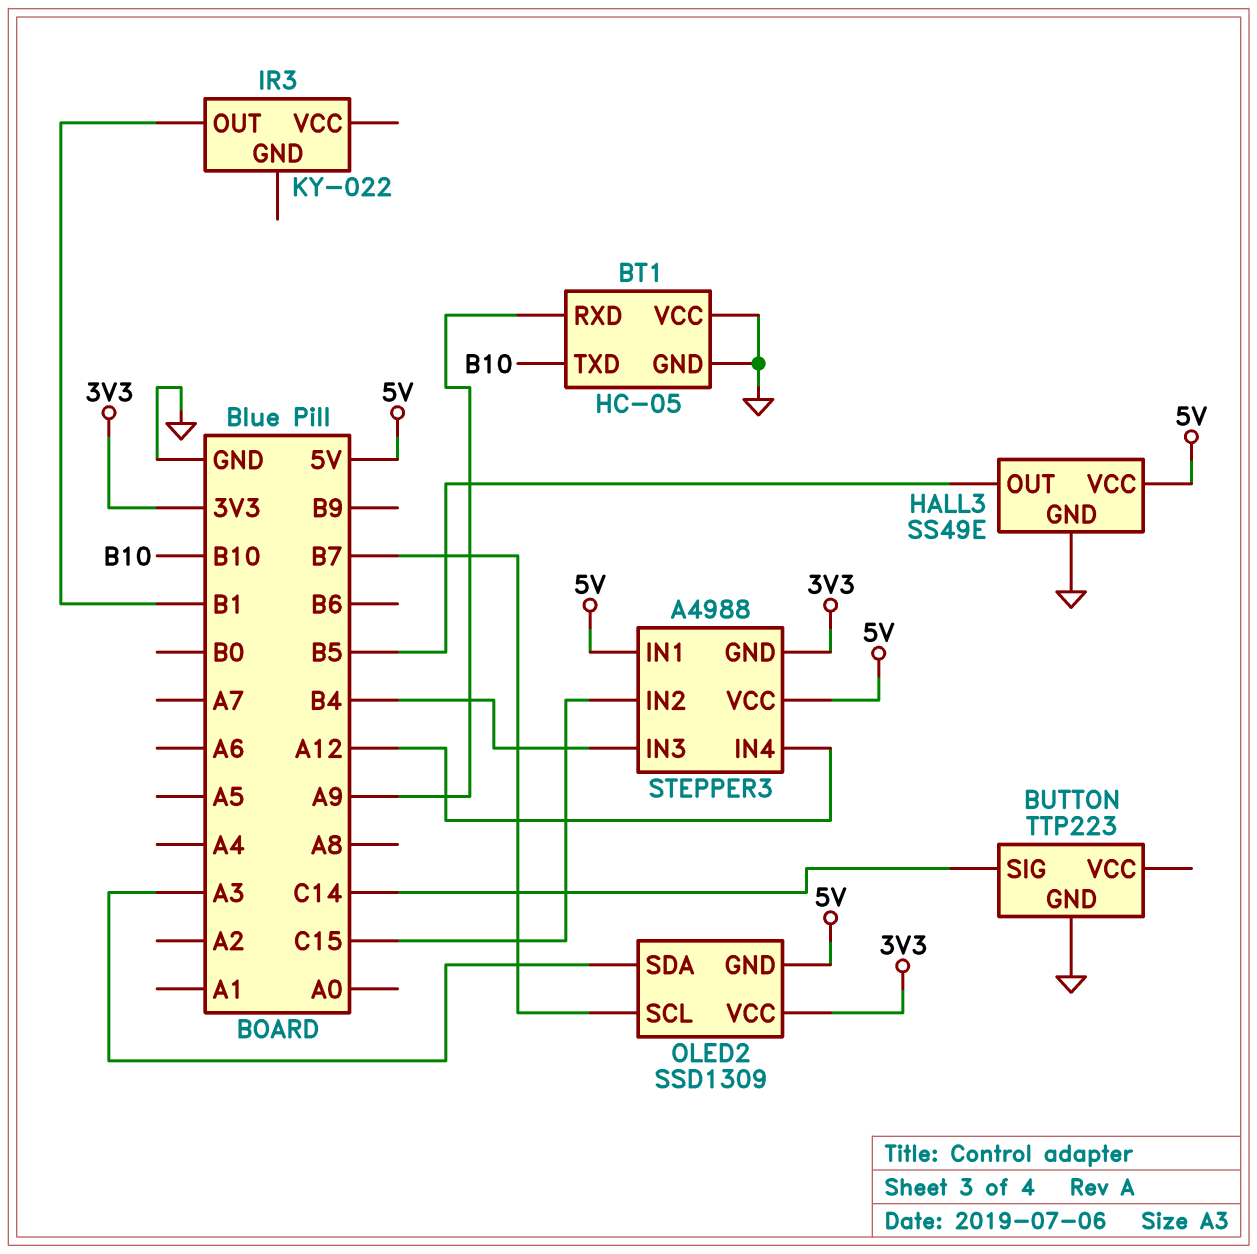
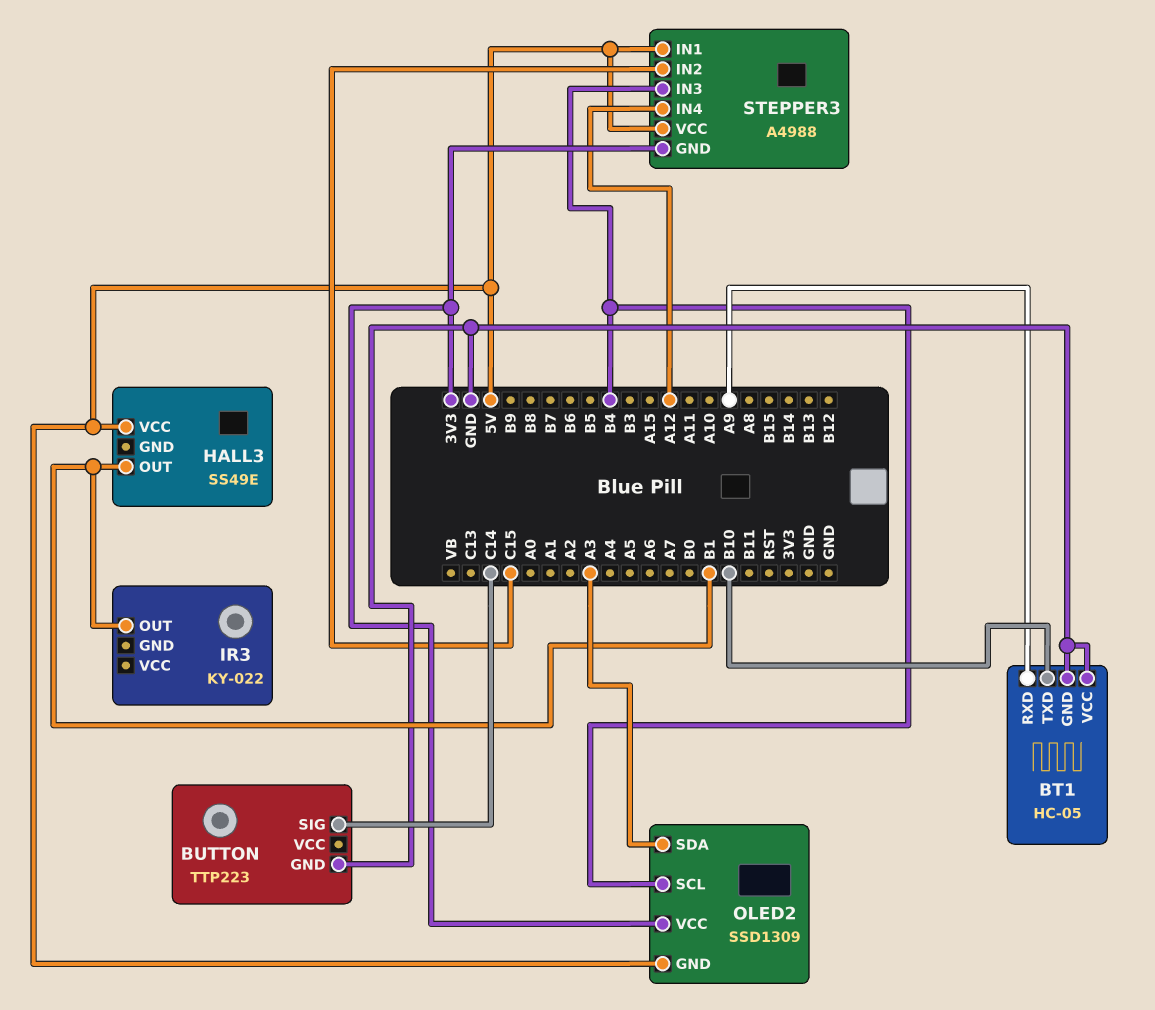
HALL3 pin GND: GND -> none
HALL3 pin OUT: B5 -> B1
OLED2 pin SCL: B7 -> B4

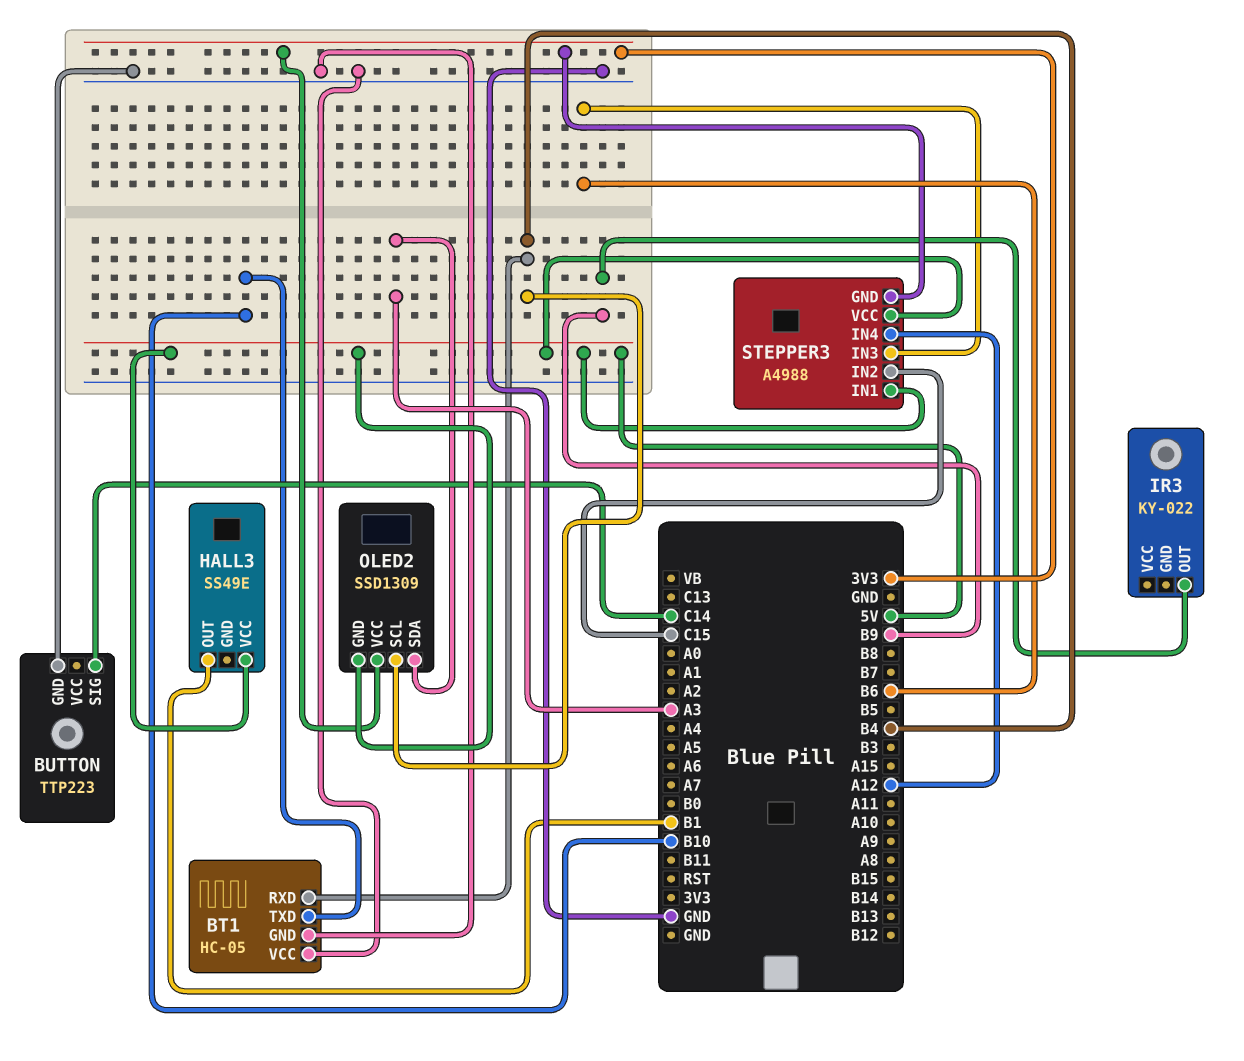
BT1 pin RXD: A9 -> B4
IR3 pin OUT: B1 -> B9
STEPPER3 pin IN3: B4 -> B6

